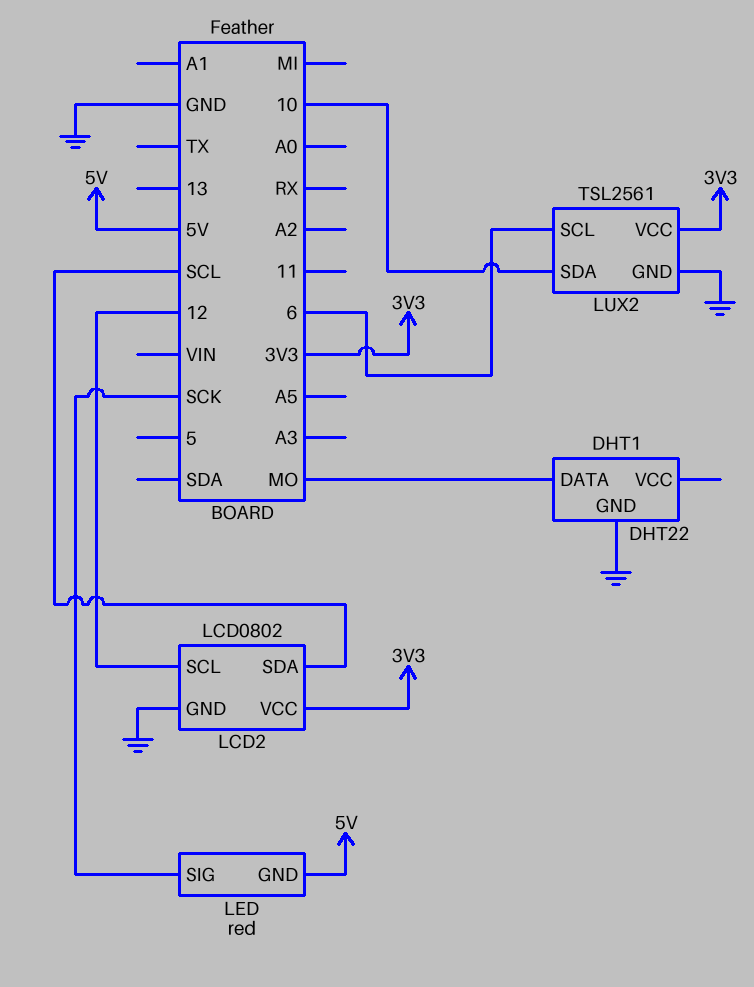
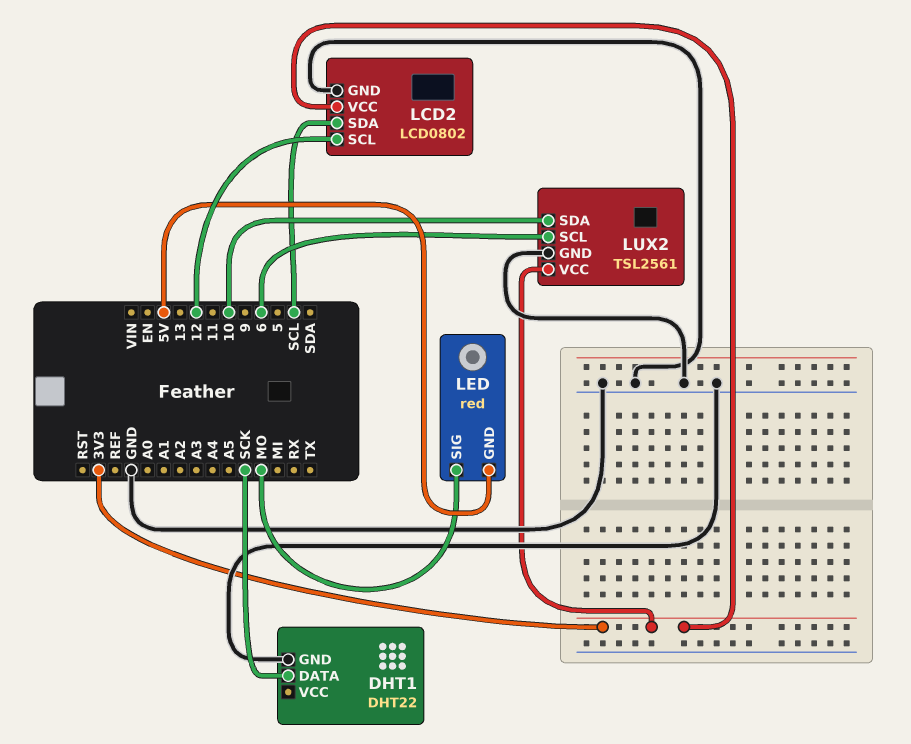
DHT1 pin DATA: MO -> SCK
LED pin SIG: SCK -> MO

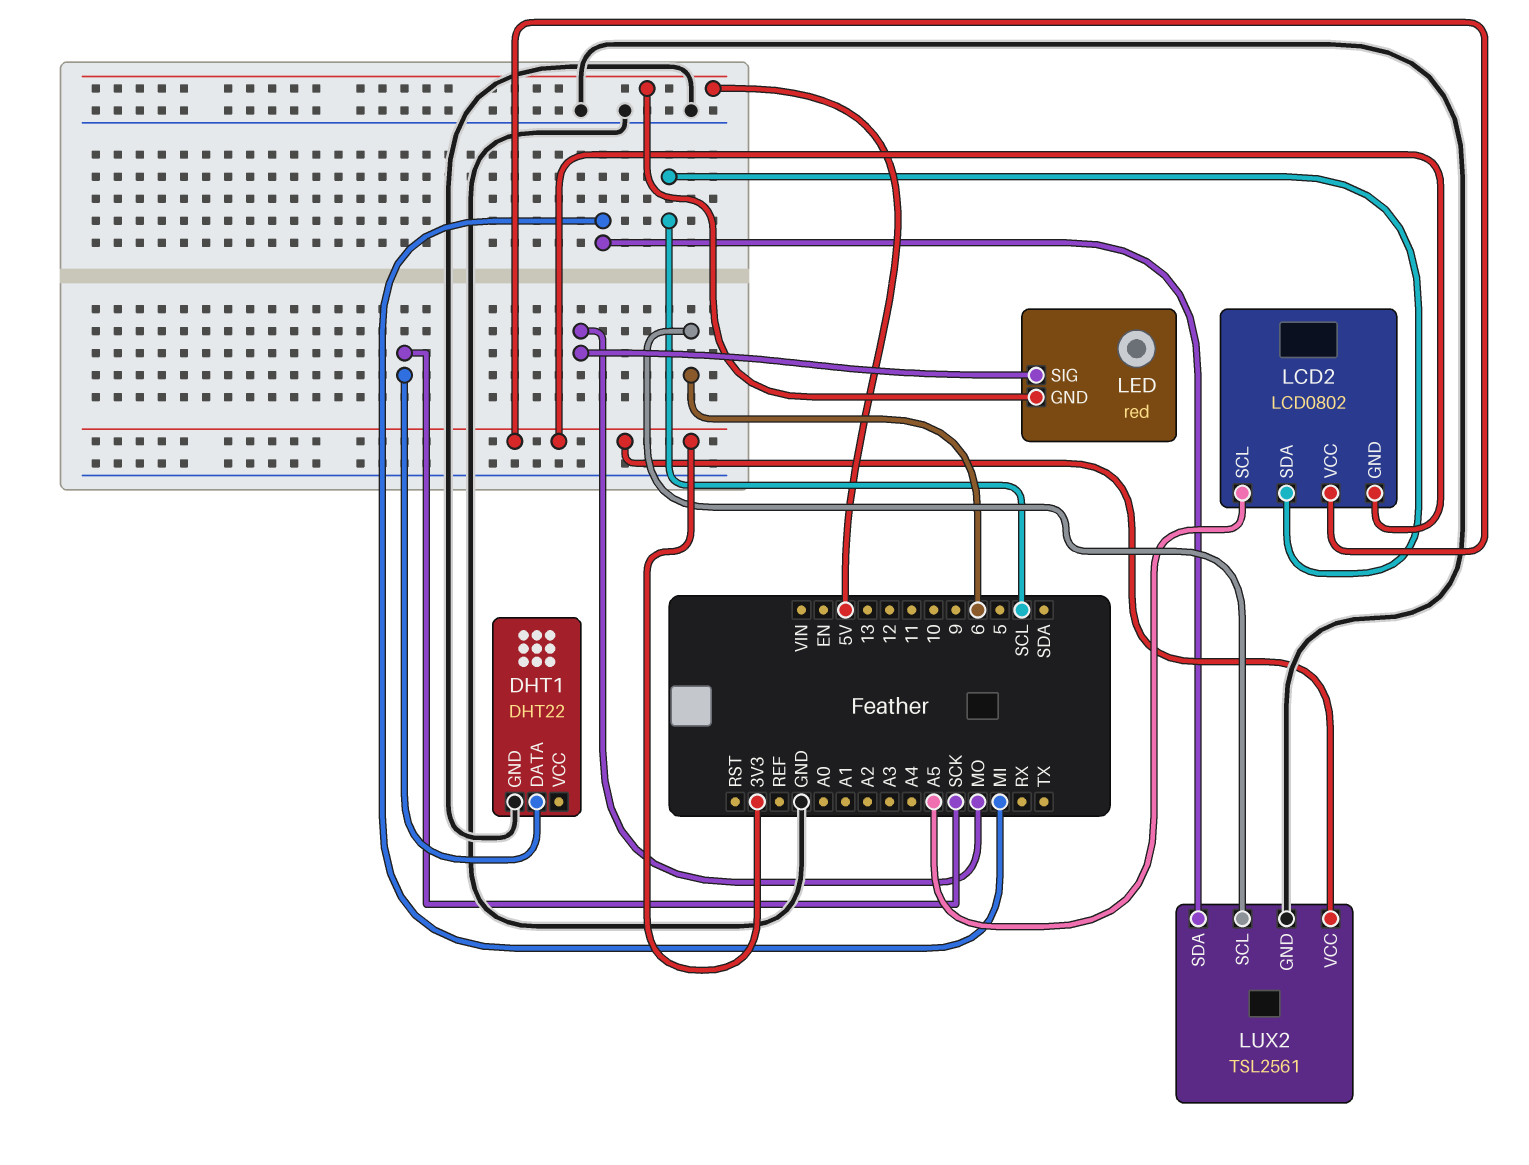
LCD2 pin GND: GND -> 3V3
LCD2 pin SCL: 12 -> A5
LUX2 pin SDA: 10 -> MI

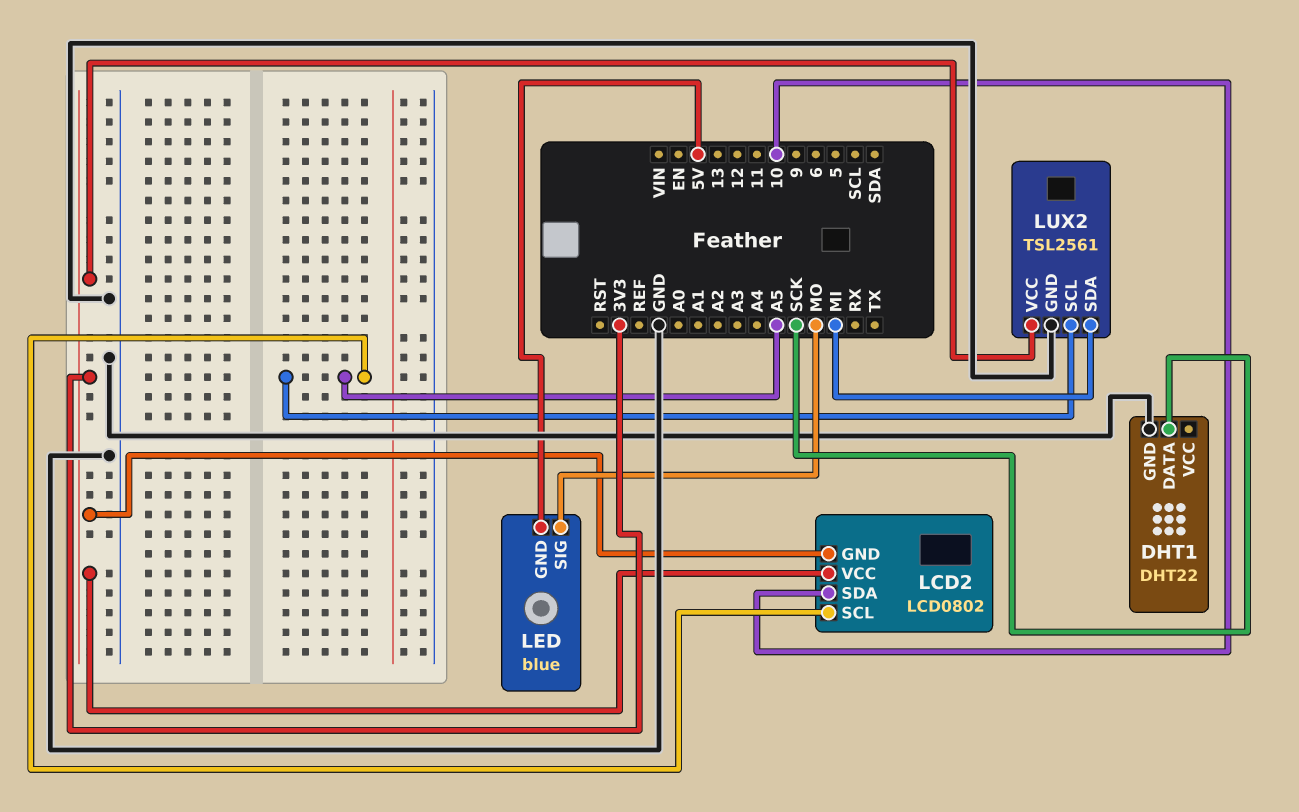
LCD2 pin SDA: SCL -> 10
LED: red -> blue
LUX2 pin SCL: 6 -> A5

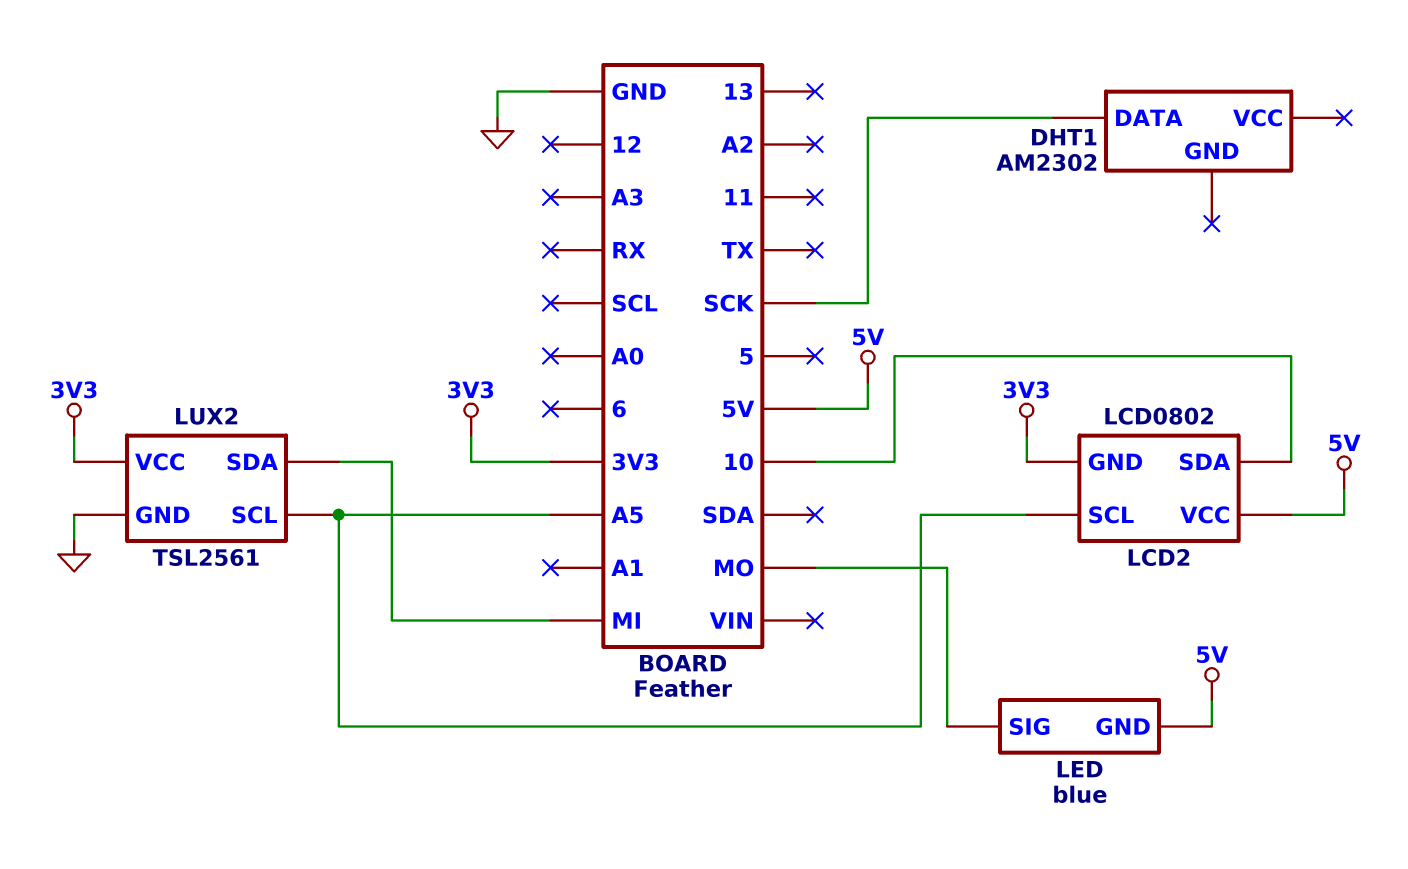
DHT1: DHT22 -> AM2302
DHT1 pin GND: GND -> none
LCD2 pin VCC: 3V3 -> 5V

